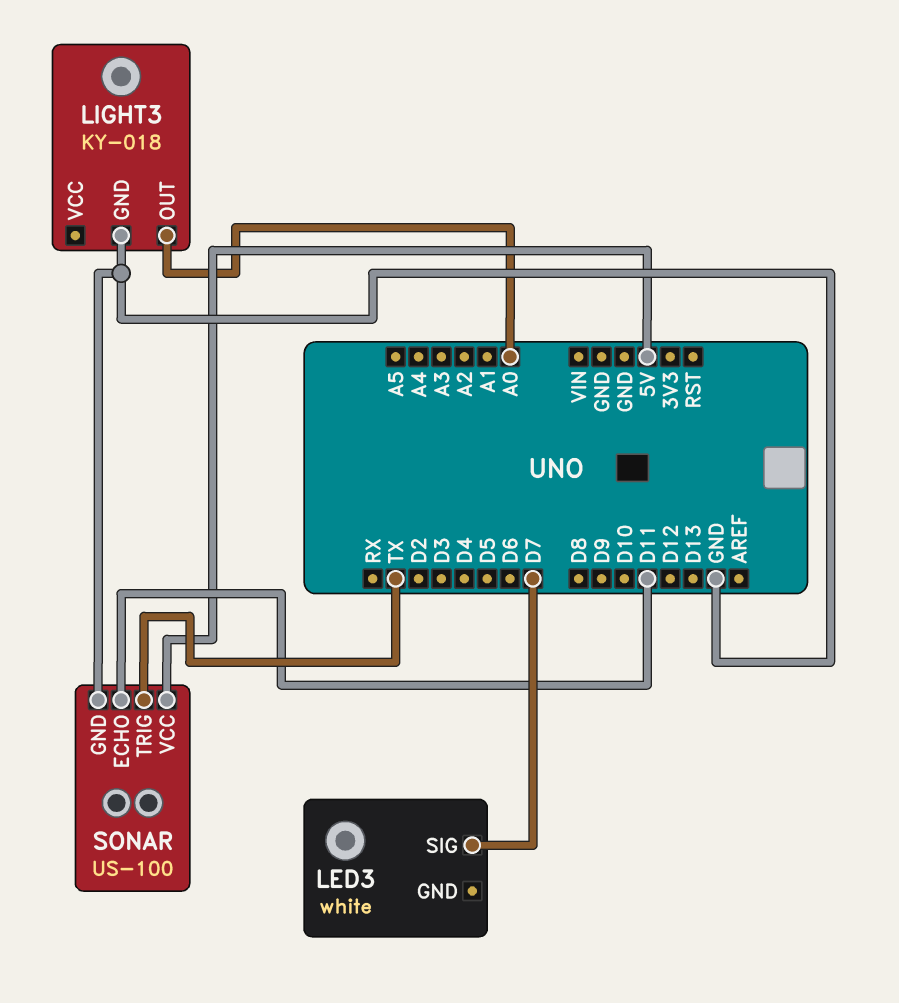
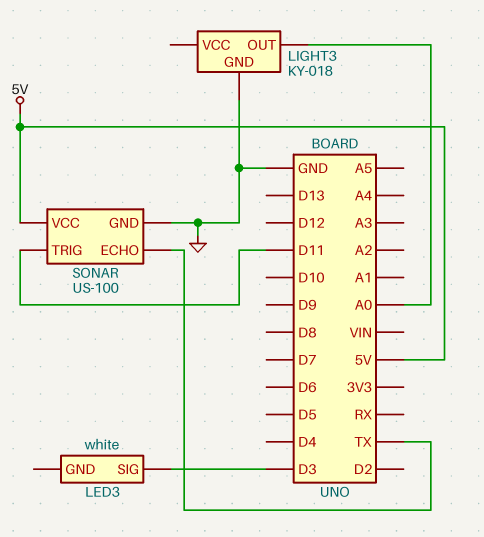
LED3 pin SIG: D7 -> D3
SONAR pin ECHO: D11 -> TX
SONAR pin TRIG: TX -> D11

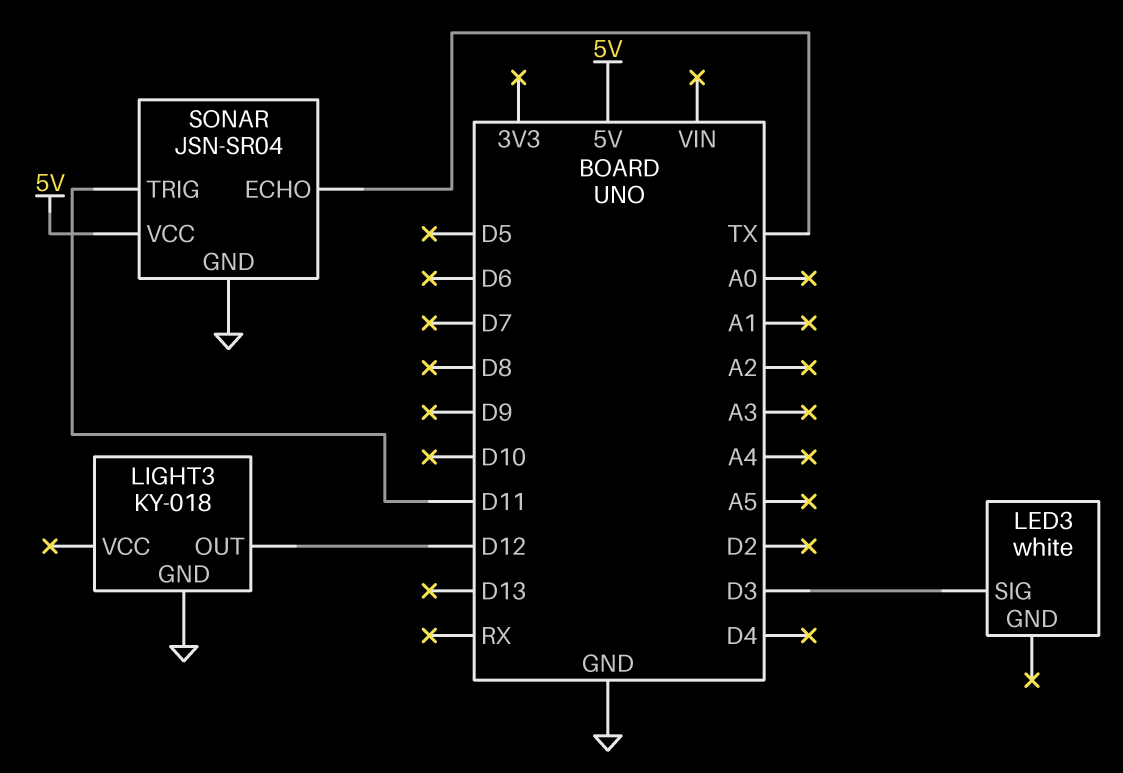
LIGHT3 pin OUT: A0 -> D12
SONAR: US-100 -> JSN-SR04

